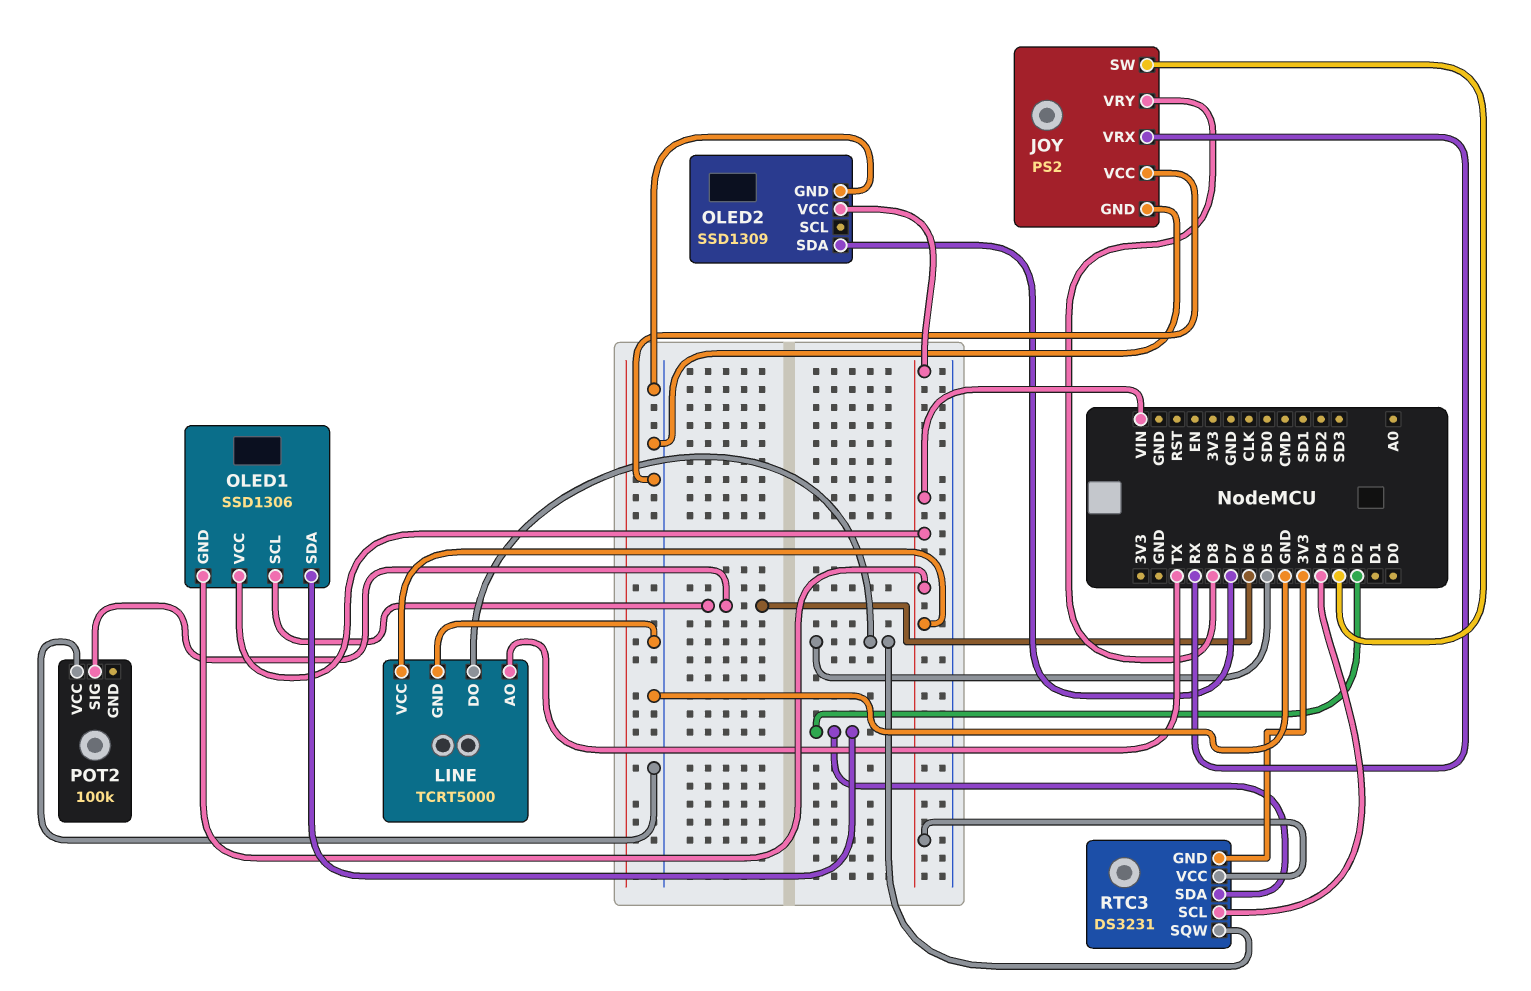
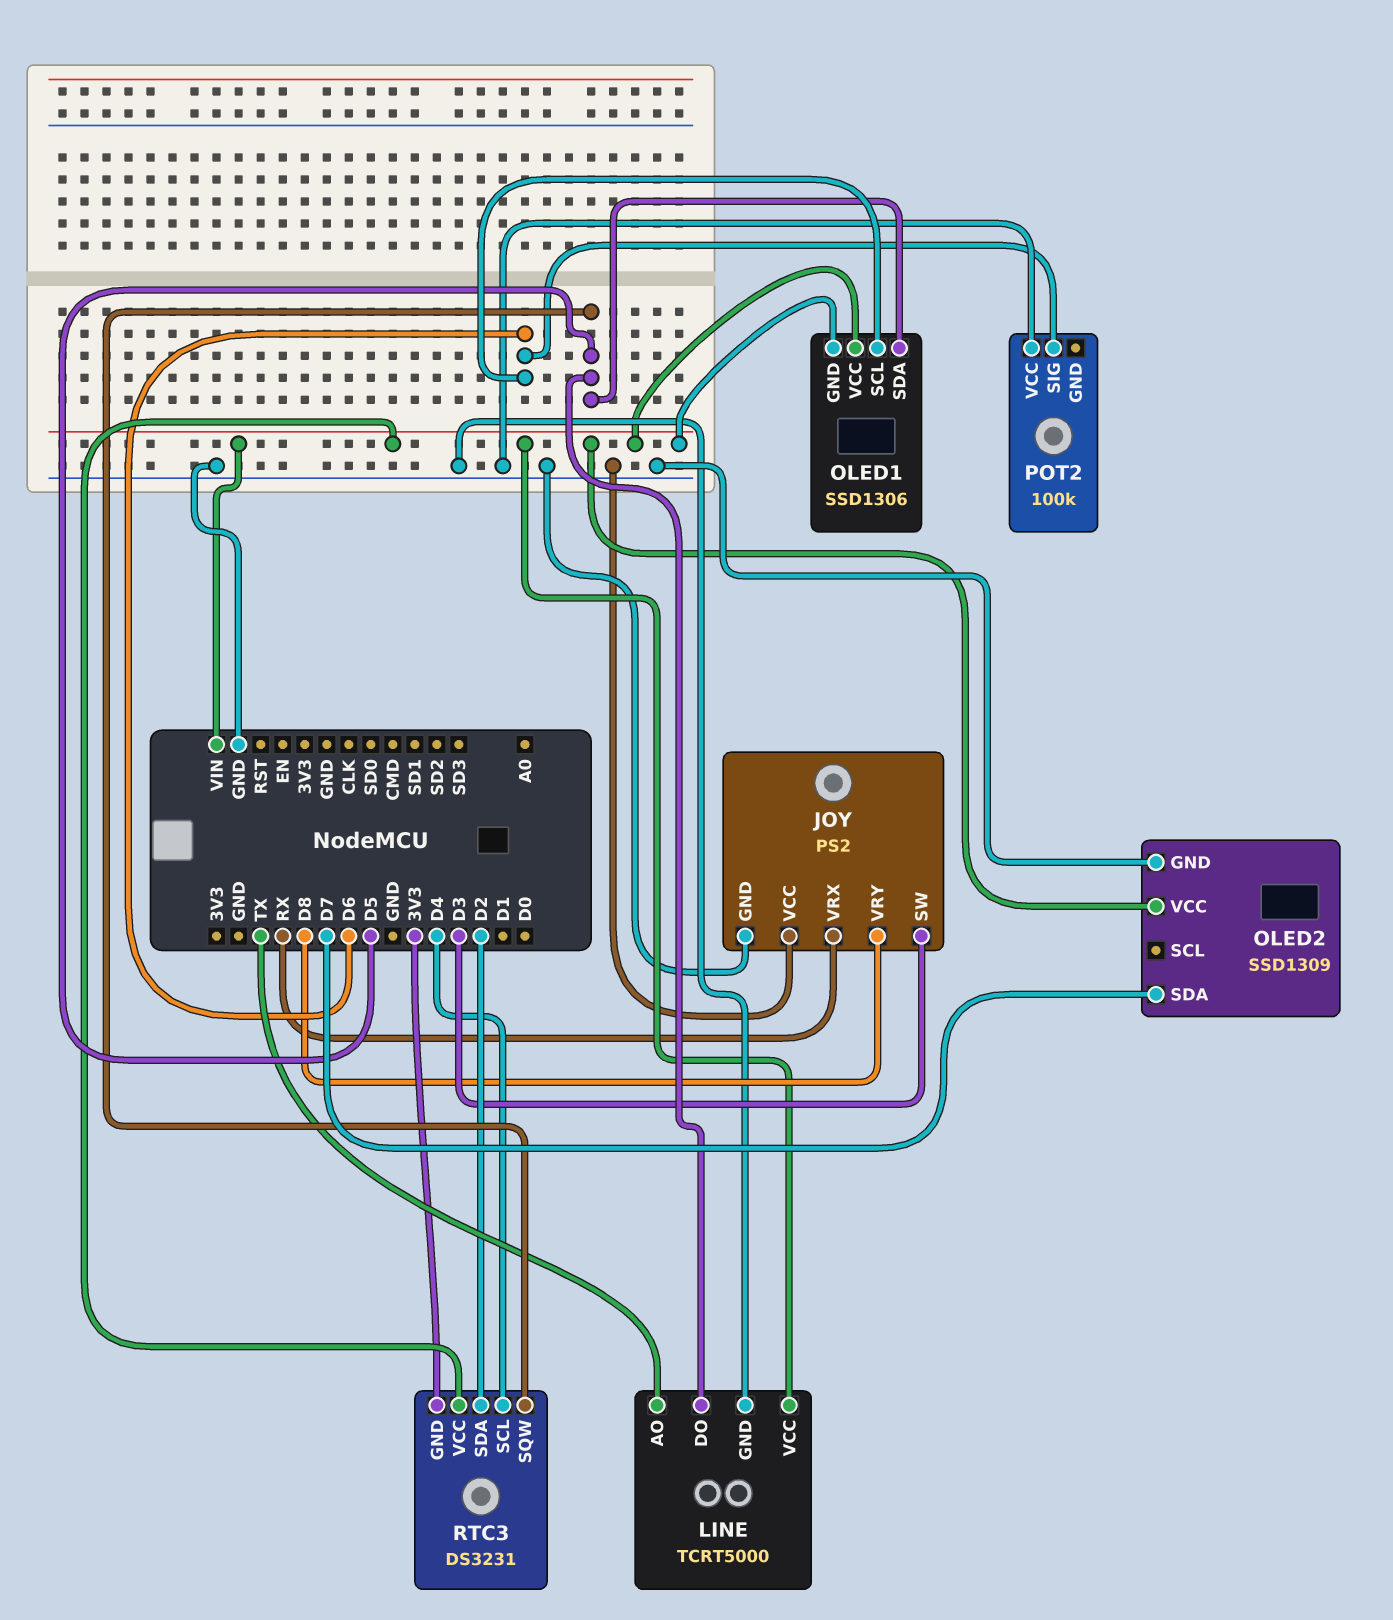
OLED1 pin SDA: D2 -> D5

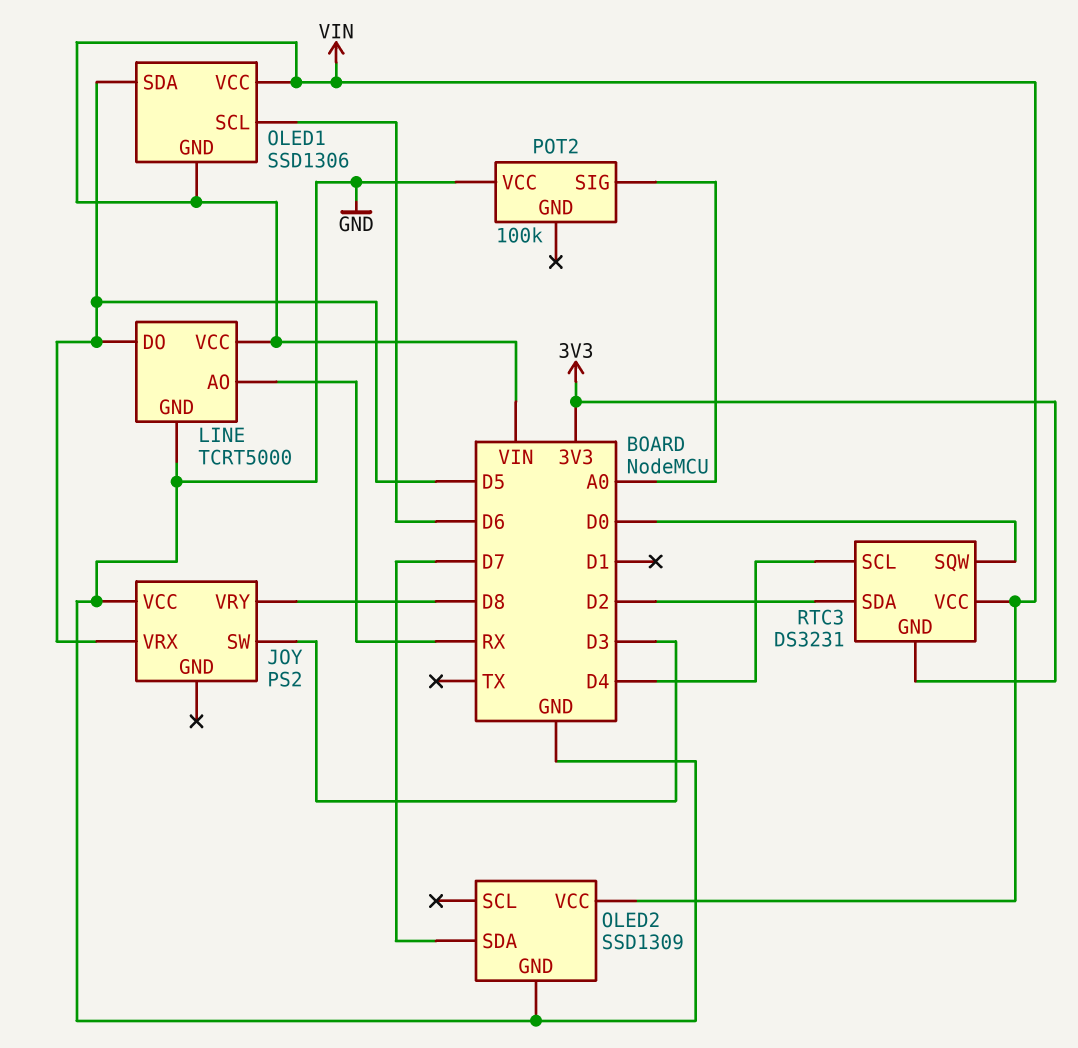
JOY pin GND: GND -> none
JOY pin VRX: RX -> D5
LINE pin AO: TX -> RX
POT2 pin SIG: D6 -> A0
RTC3 pin SQW: D5 -> D0

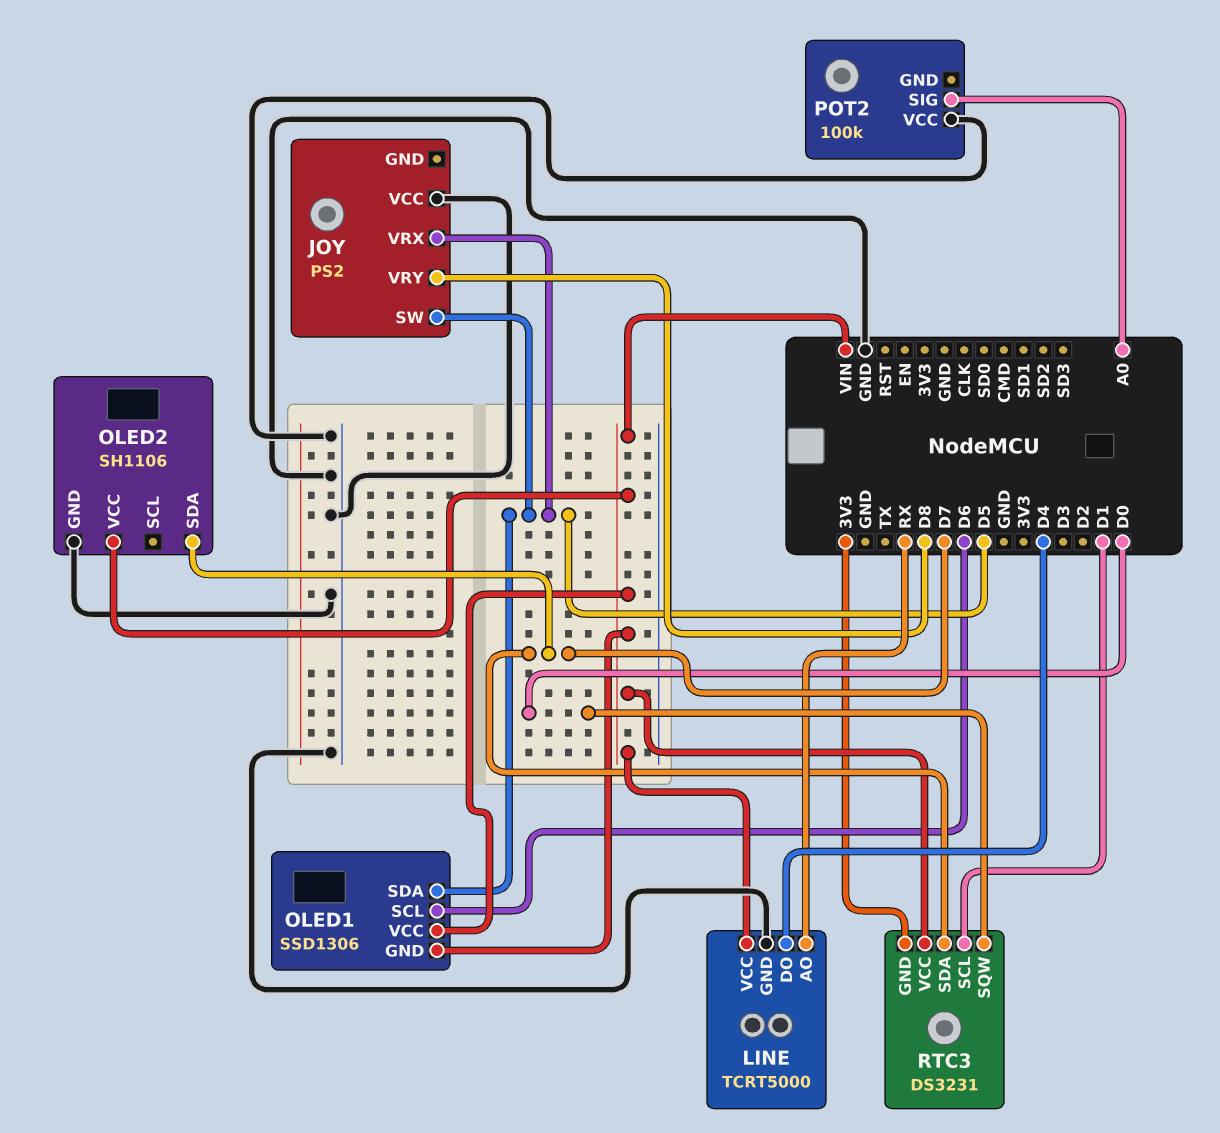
JOY pin SW: D3 -> D5
LINE pin DO: D5 -> D4
OLED2: SSD1309 -> SH1106
RTC3 pin SCL: D4 -> D1
RTC3 pin SDA: D2 -> D7

